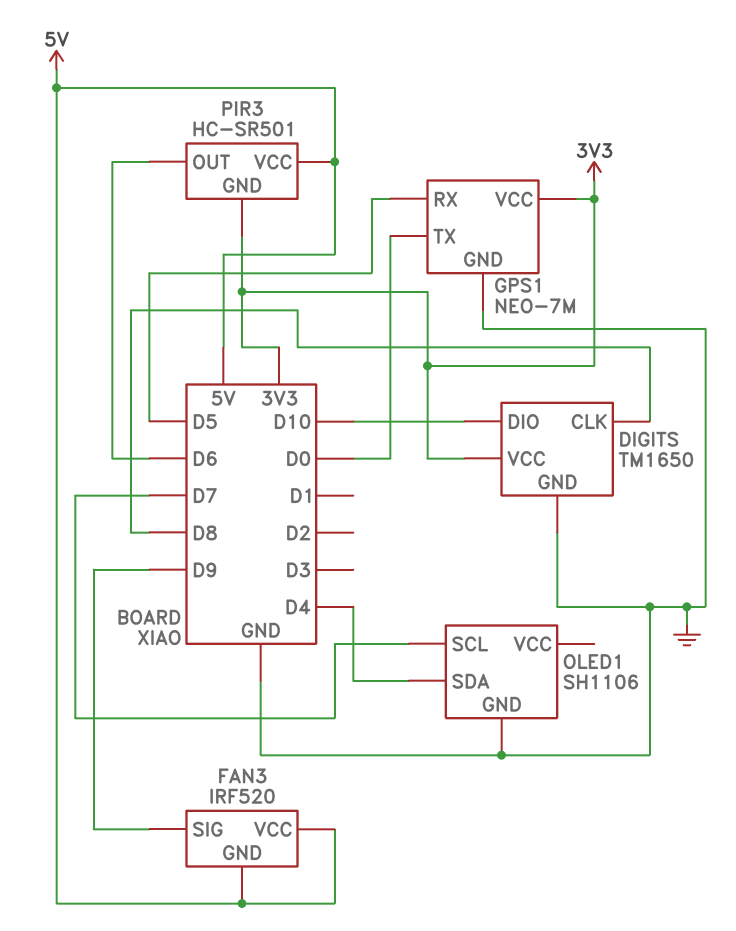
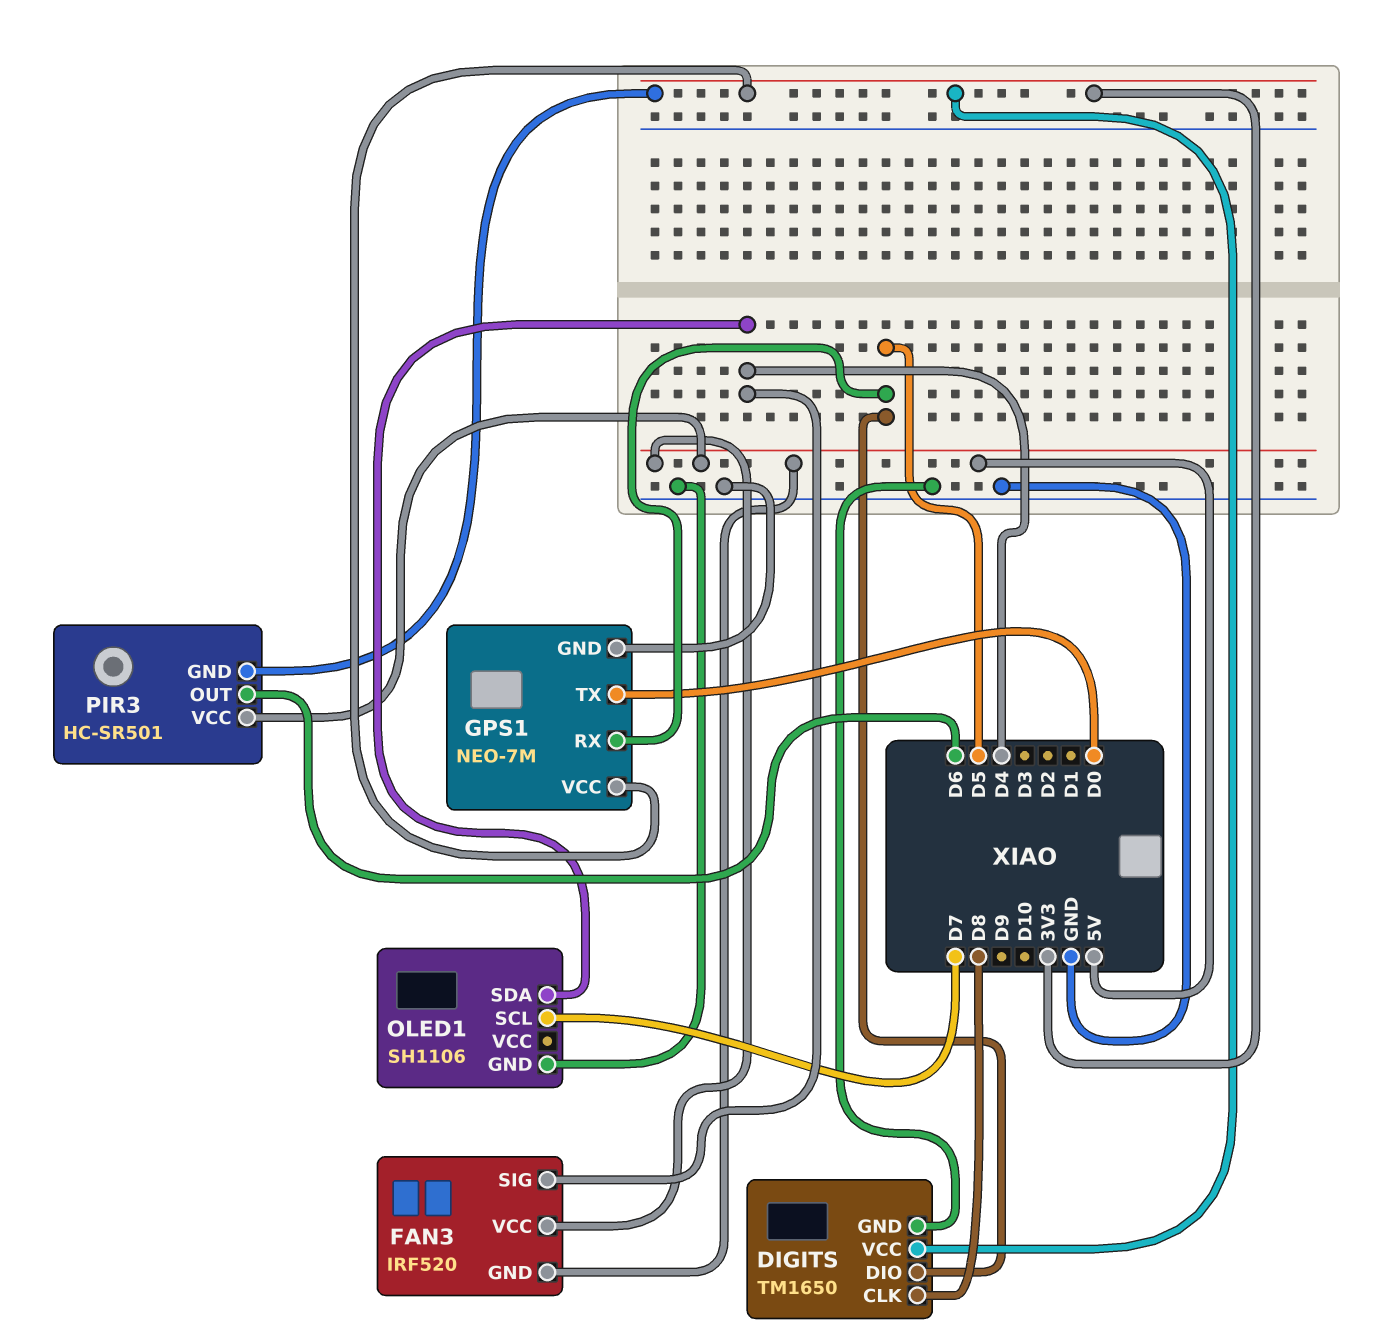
DIGITS pin DIO: D10 -> D5
FAN3 pin SIG: D9 -> D4

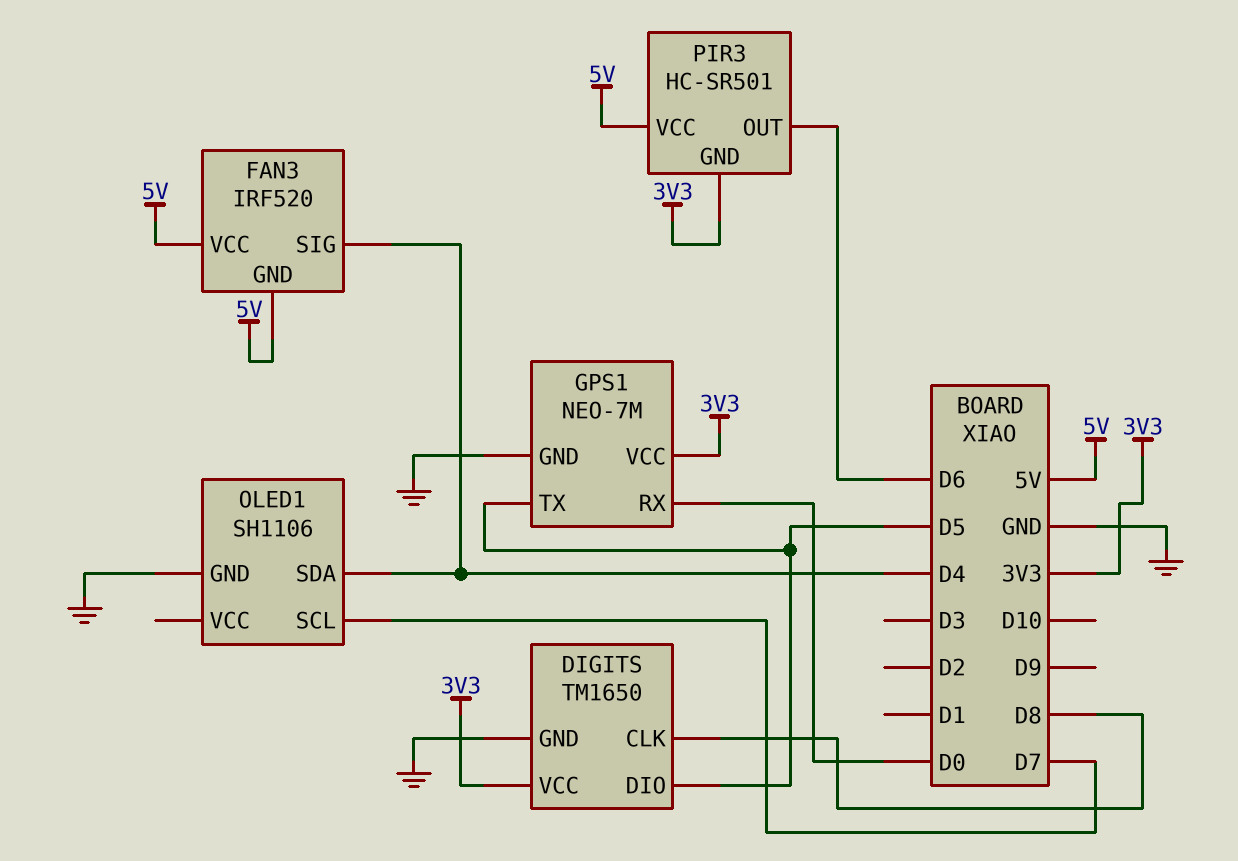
GPS1 pin RX: D5 -> D0
GPS1 pin TX: D0 -> D5

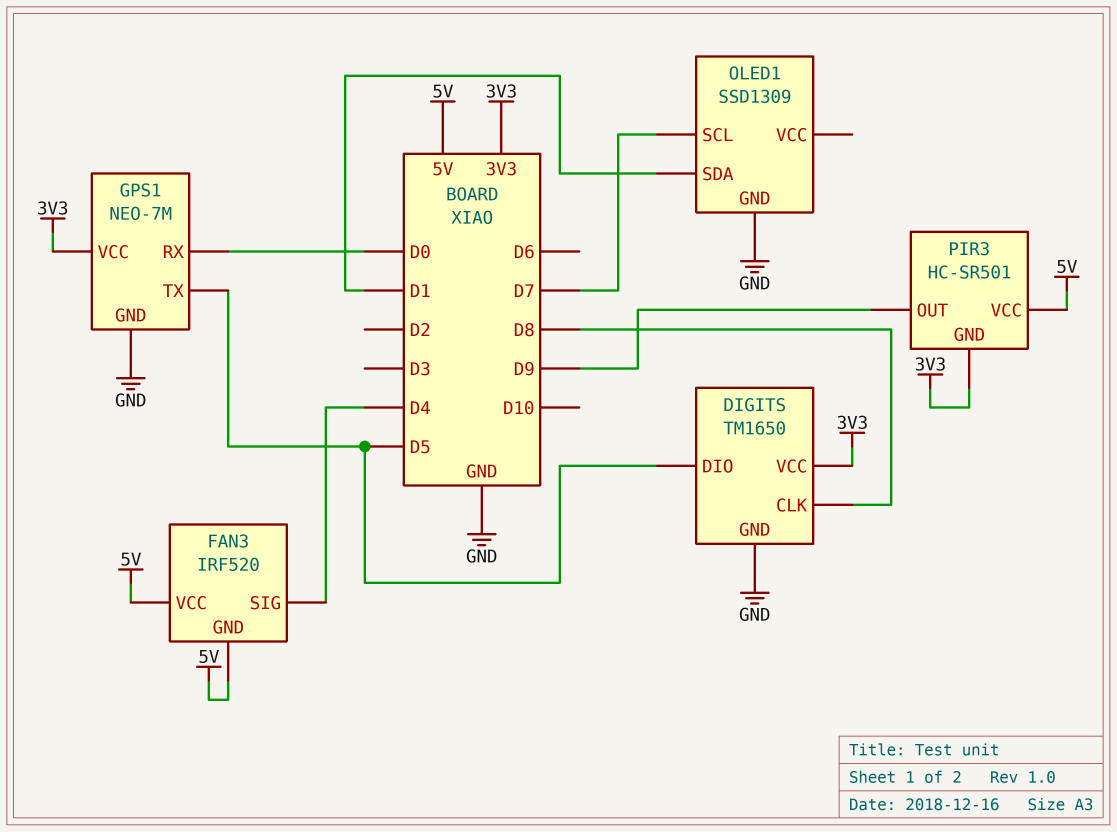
OLED1: SH1106 -> SSD1309
OLED1 pin SDA: D4 -> D1
PIR3 pin OUT: D6 -> D9

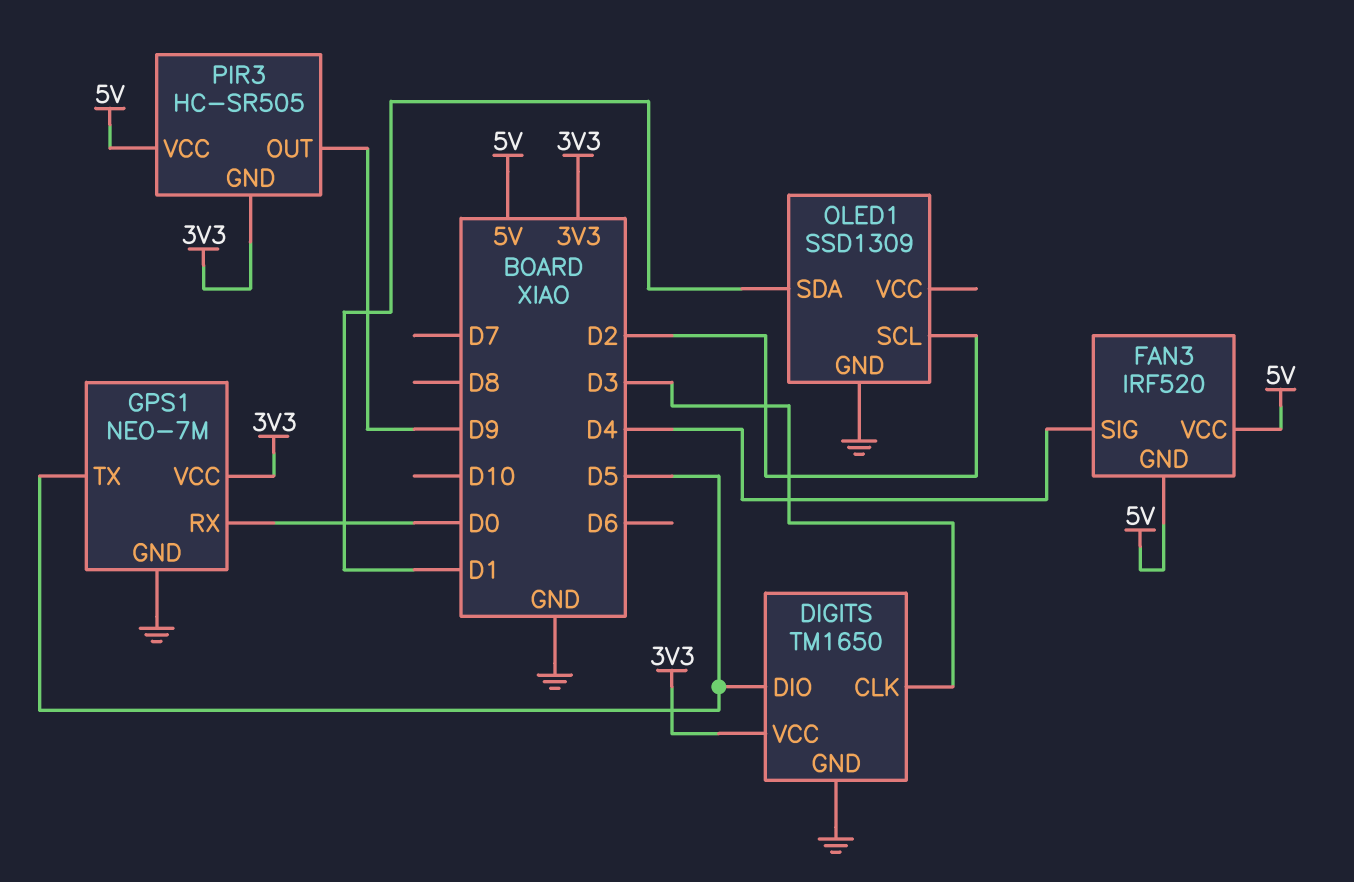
DIGITS pin CLK: D8 -> D3
OLED1 pin SCL: D7 -> D2
PIR3: HC-SR501 -> HC-SR505

